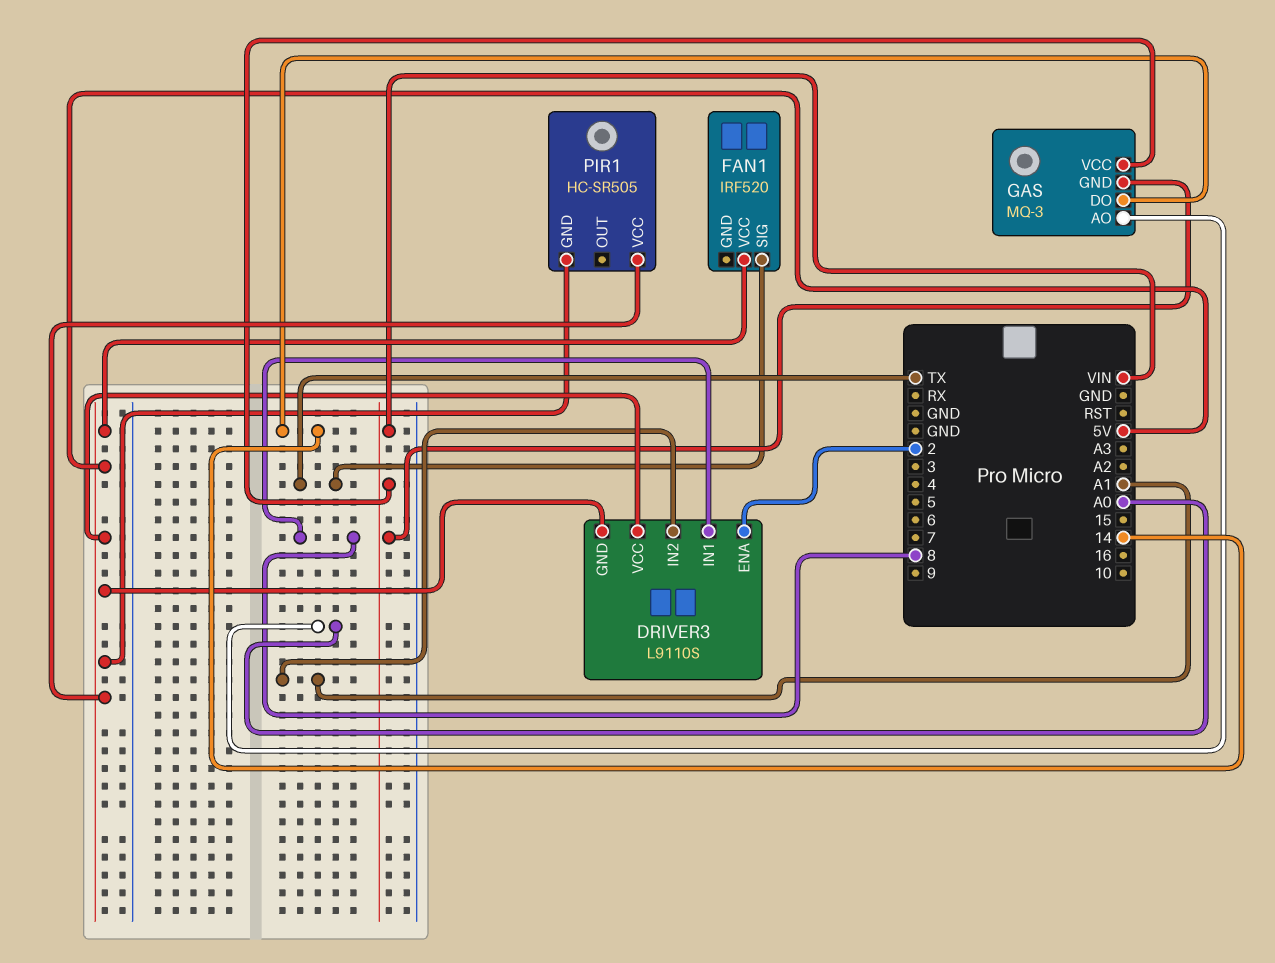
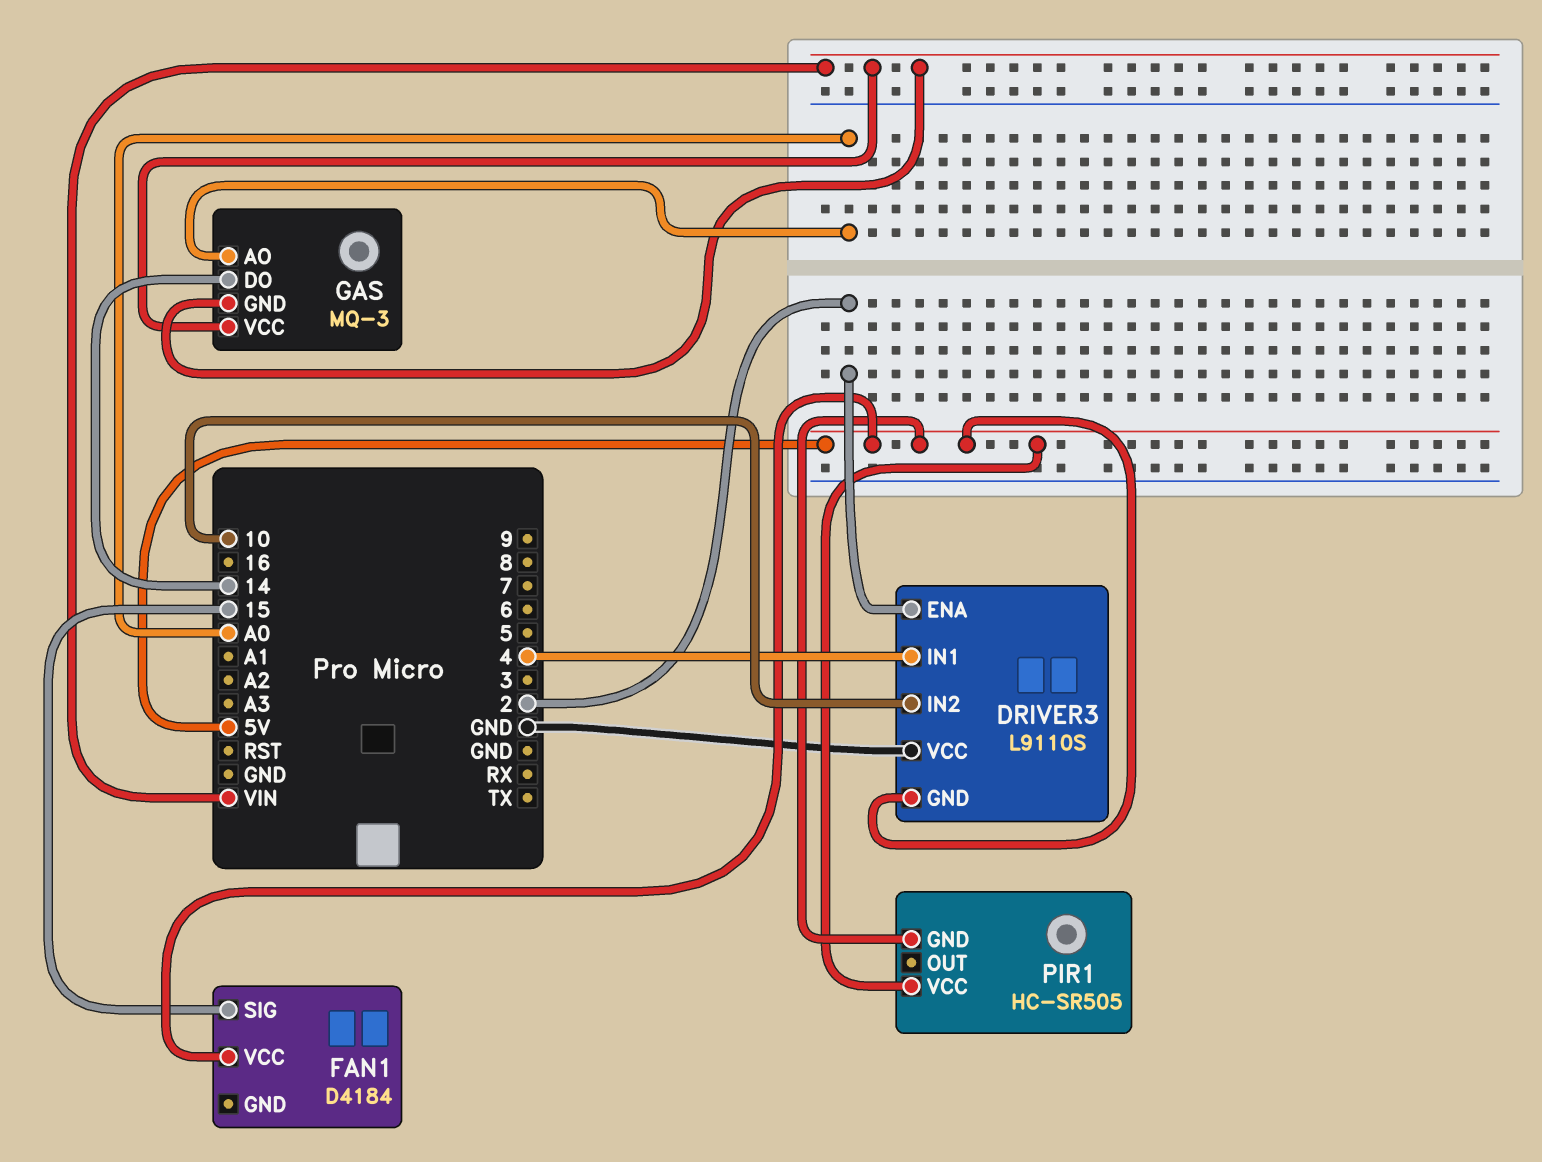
DRIVER3 pin IN1: 8 -> 4
DRIVER3 pin IN2: A1 -> 10
DRIVER3 pin VCC: 5V -> GND
FAN1: IRF520 -> D4184
FAN1 pin SIG: TX -> 15

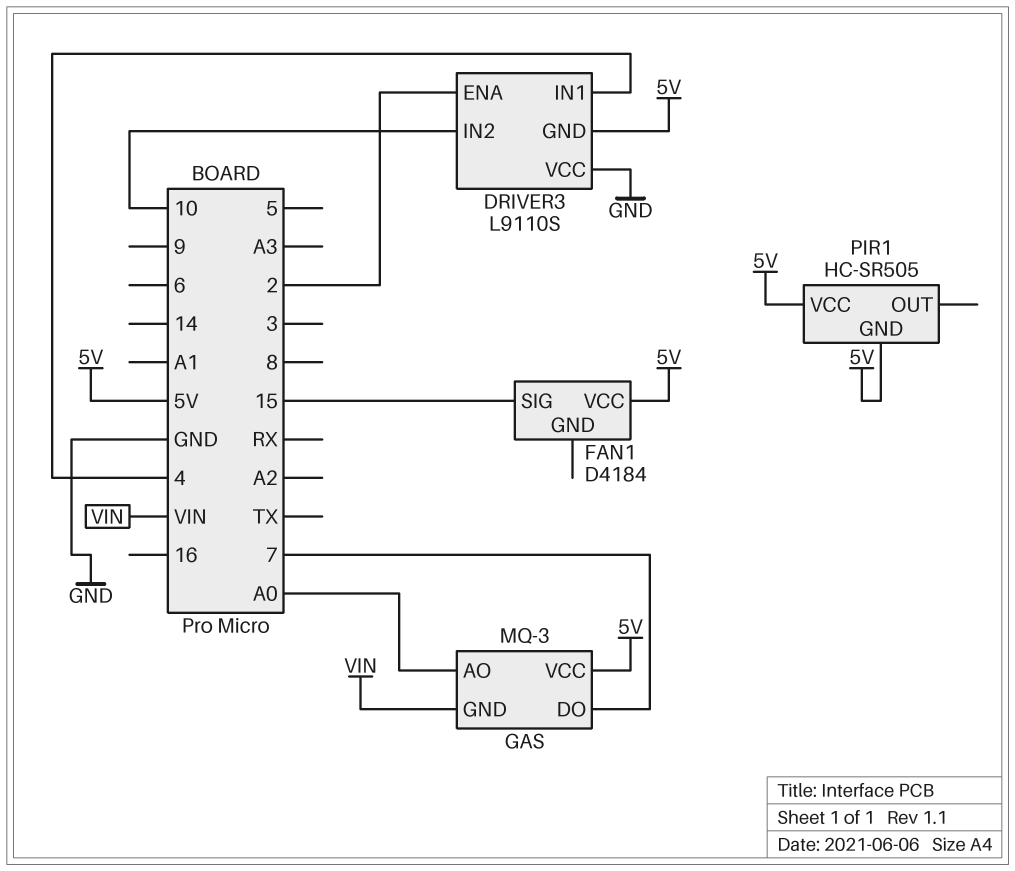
GAS pin DO: 14 -> 7
GAS pin VCC: VIN -> 5V

